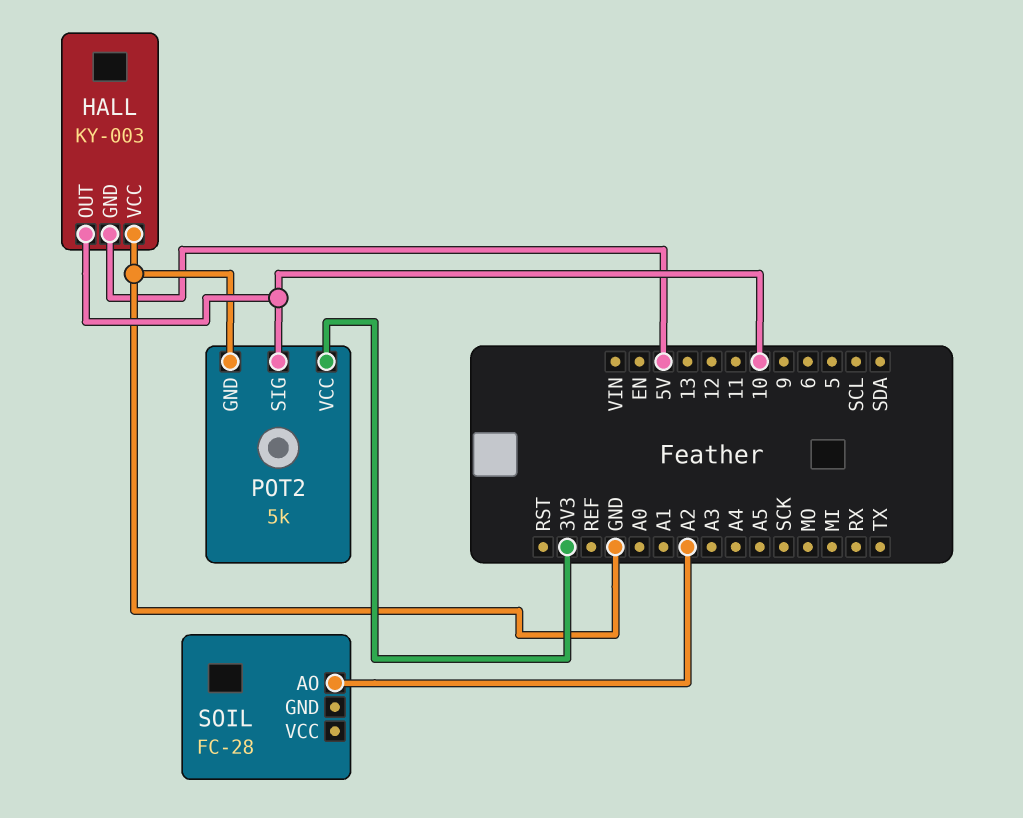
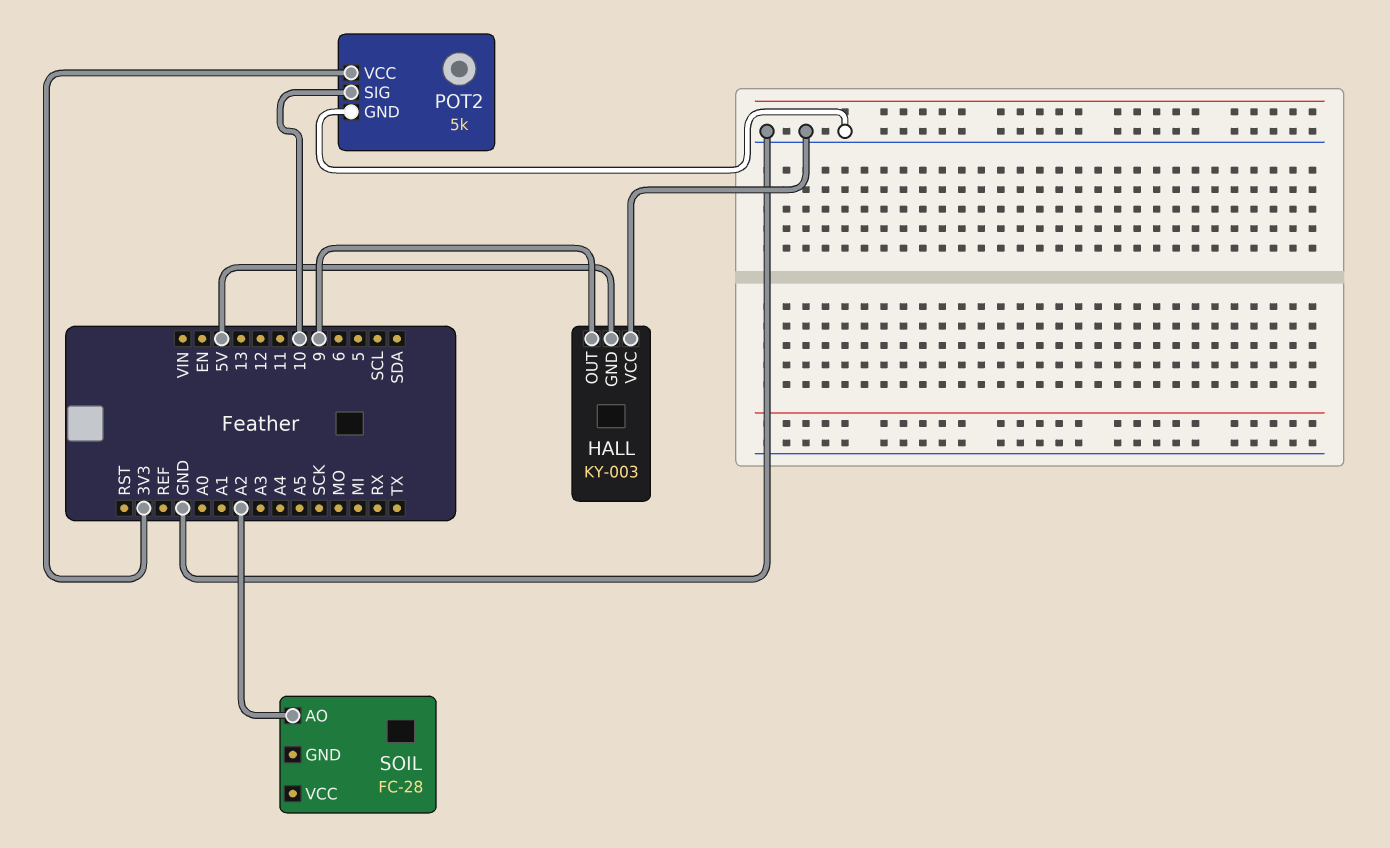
HALL pin OUT: 10 -> 9

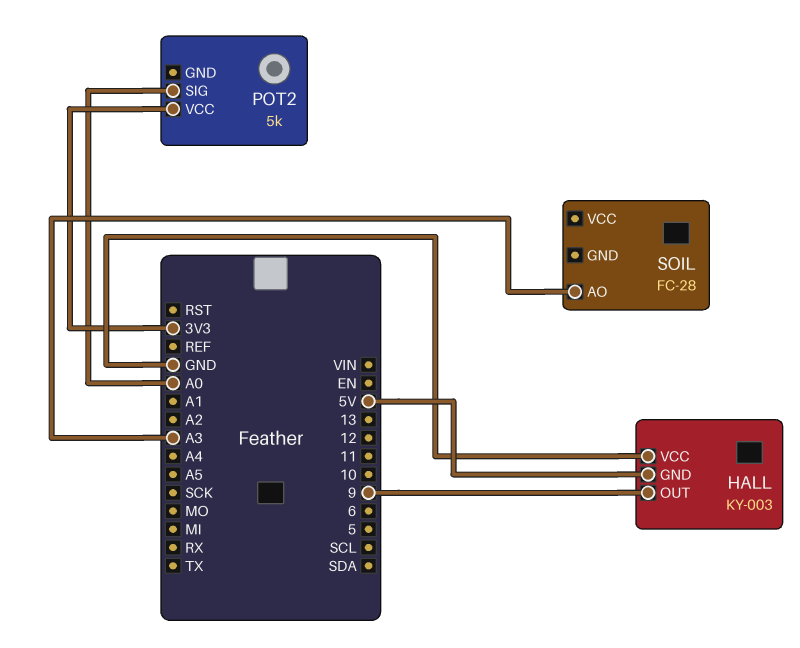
POT2 pin GND: GND -> none
POT2 pin SIG: 10 -> A0
SOIL pin AO: A2 -> A3

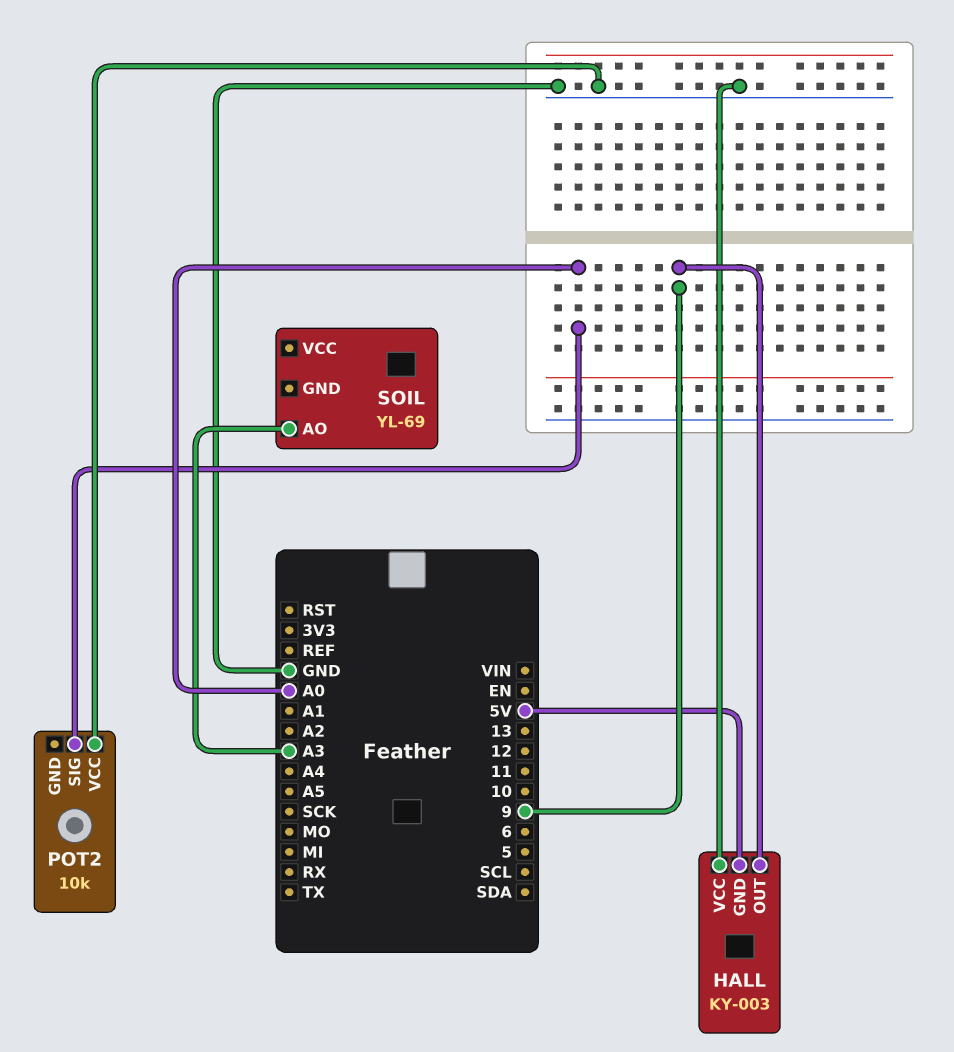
POT2: 5k -> 10k
POT2 pin VCC: 3V3 -> GND
SOIL: FC-28 -> YL-69

